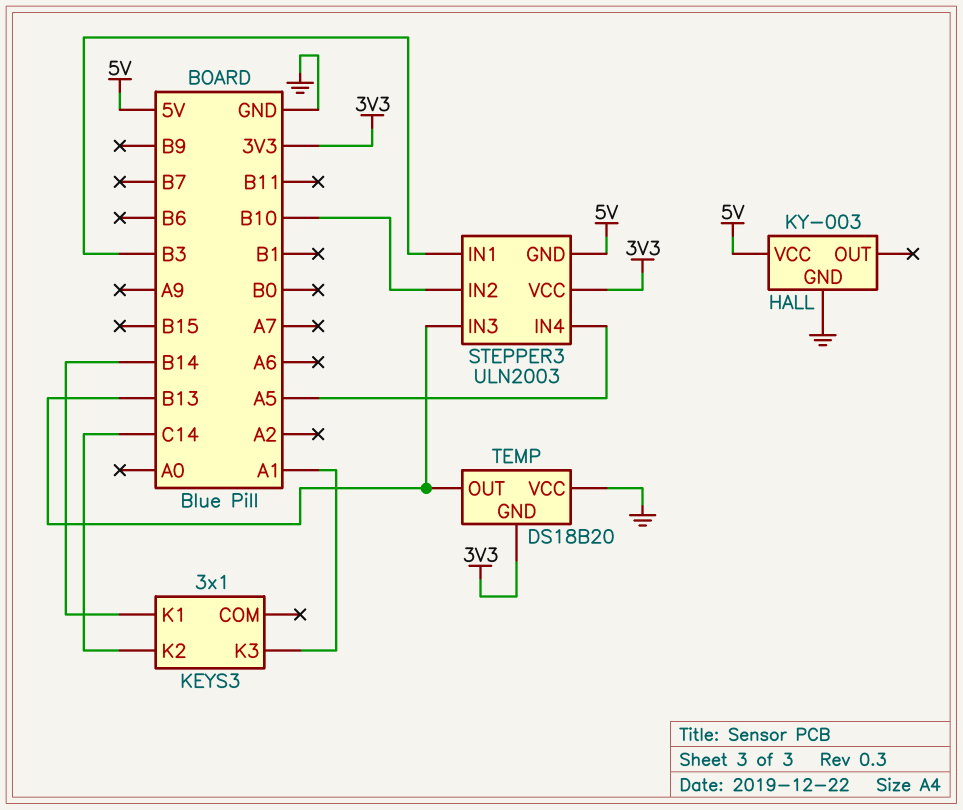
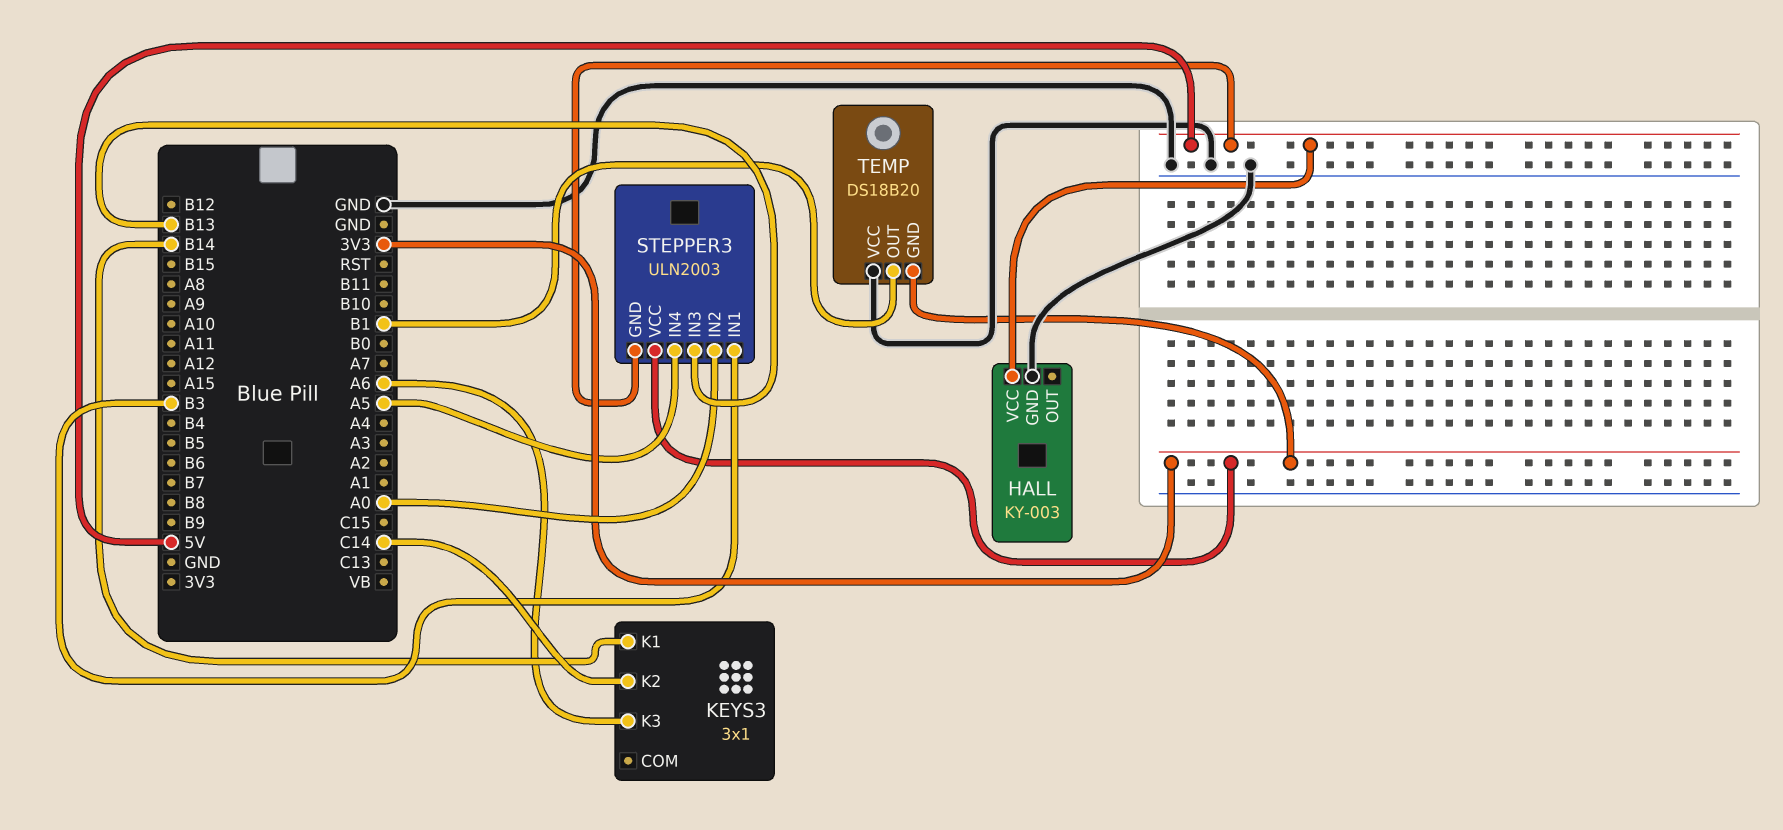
KEYS3 pin K3: A1 -> A6
STEPPER3 pin IN2: B10 -> A0
TEMP pin OUT: B13 -> B1

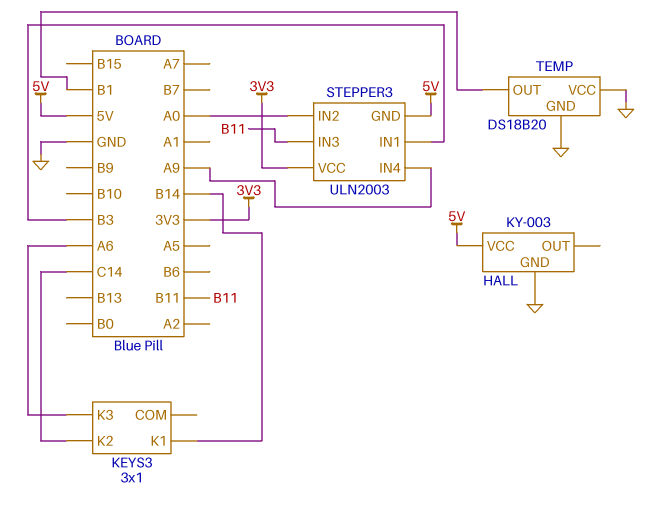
STEPPER3 pin IN3: B13 -> B11
STEPPER3 pin IN4: A5 -> A9
TEMP pin GND: 3V3 -> GND

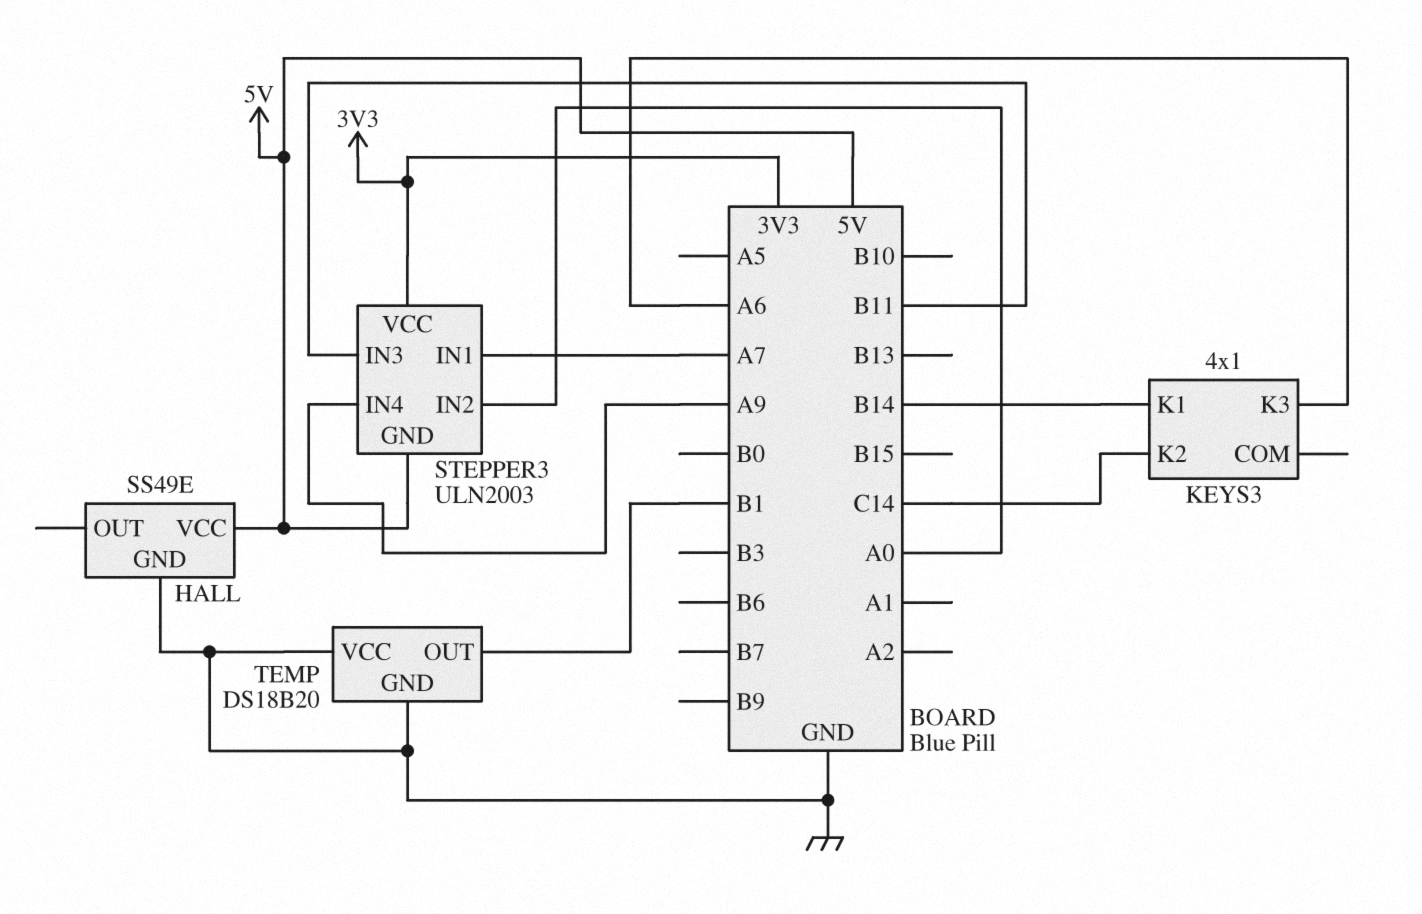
HALL: KY-003 -> SS49E
KEYS3: 3x1 -> 4x1
STEPPER3 pin IN1: B3 -> A7

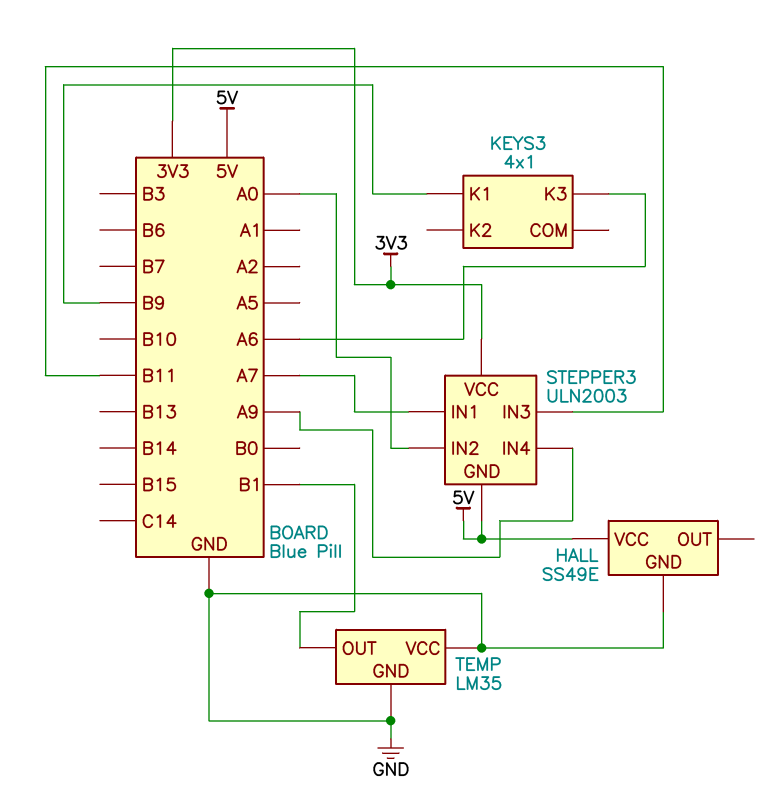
KEYS3 pin K1: B14 -> B9
KEYS3 pin K2: C14 -> none
TEMP: DS18B20 -> LM35

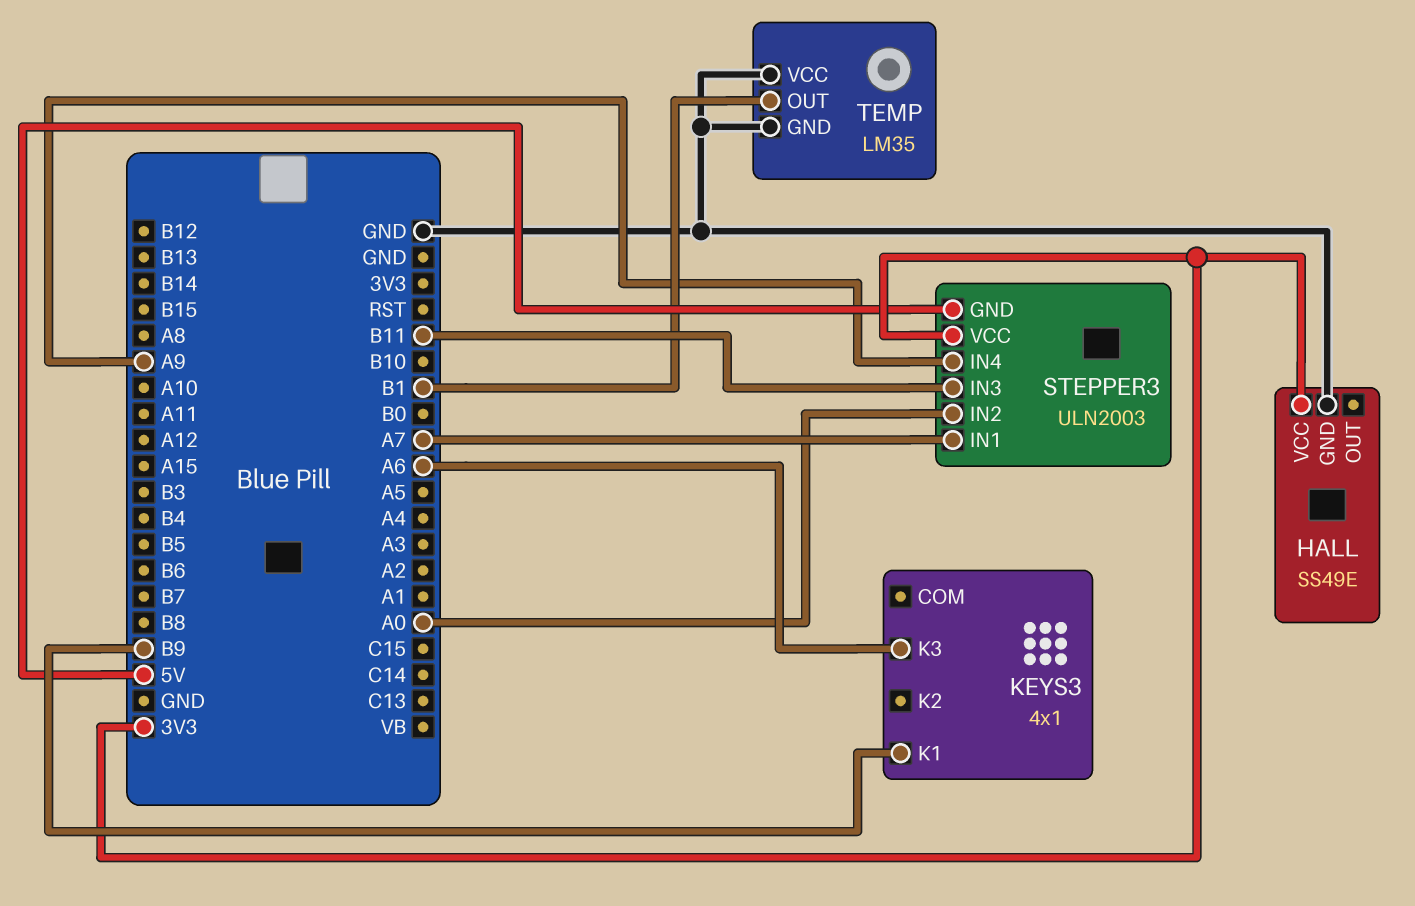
HALL pin VCC: 5V -> 3V3

